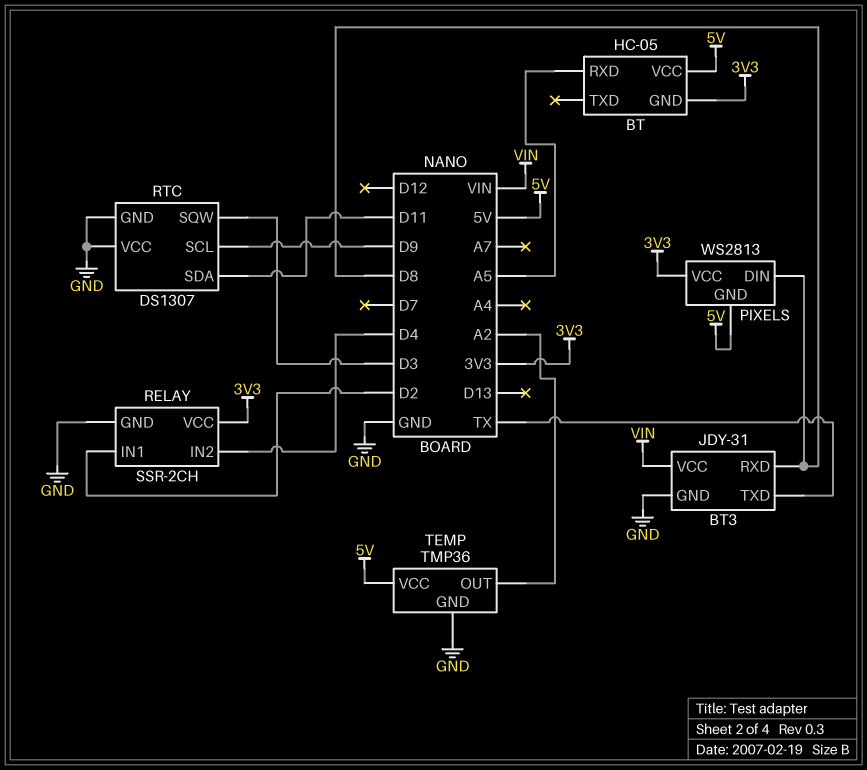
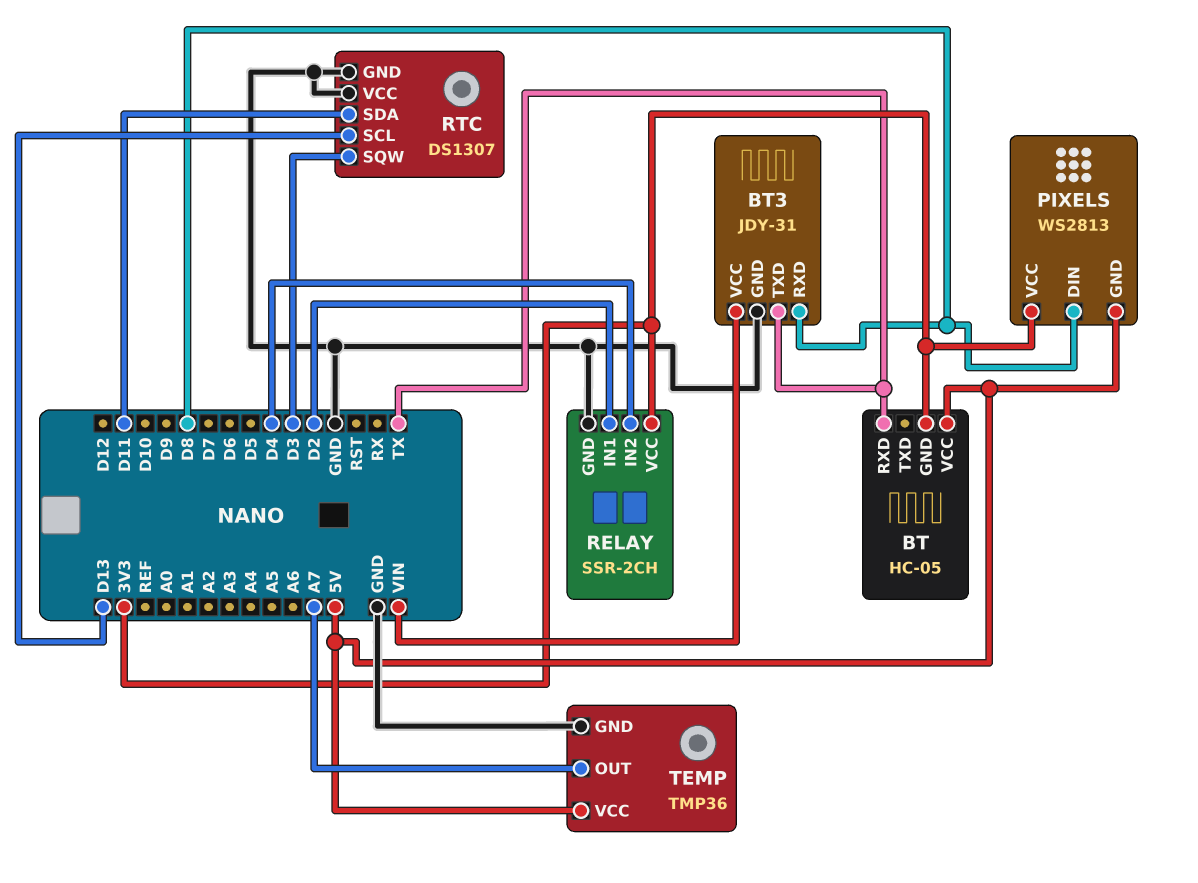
BT pin RXD: A5 -> TX
RTC pin SCL: D9 -> D13
TEMP pin OUT: A2 -> A7

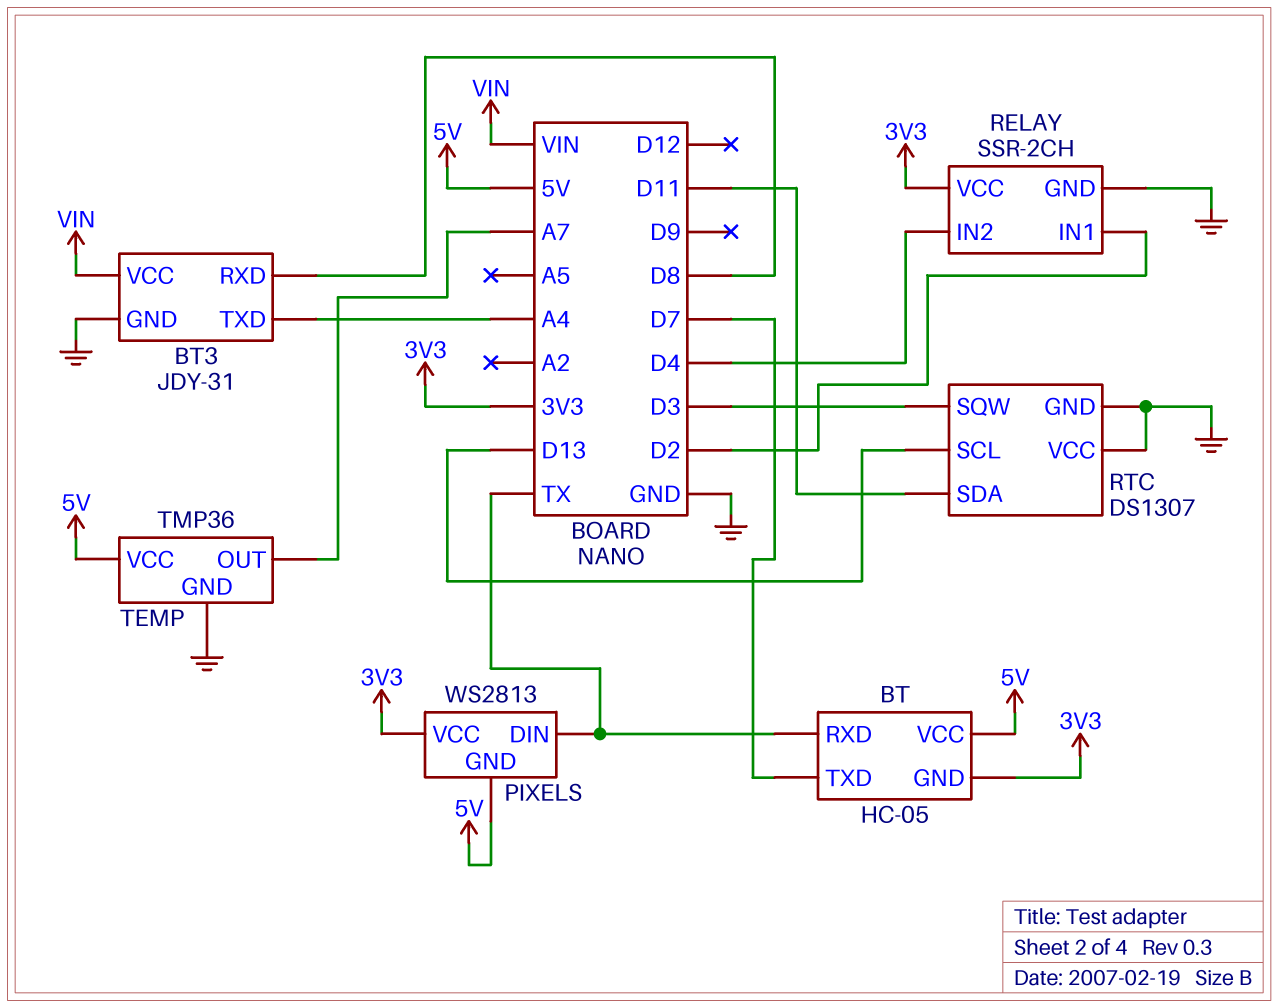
BT pin TXD: none -> D7
BT3 pin TXD: TX -> A4
PIXELS pin DIN: D8 -> TX

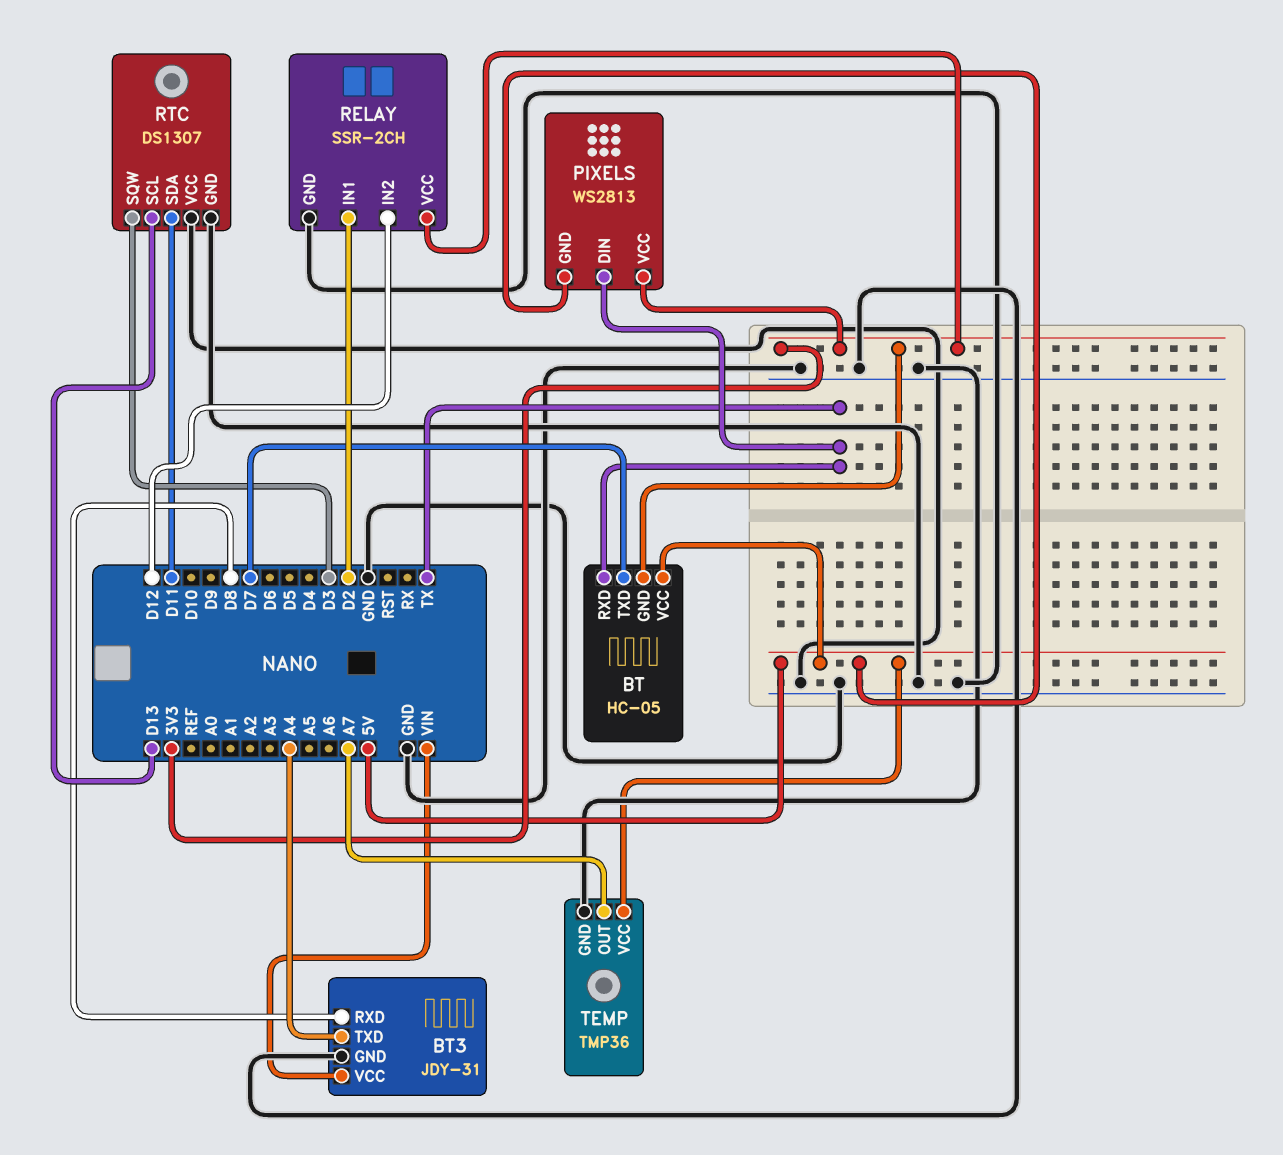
RELAY pin IN2: D4 -> D12

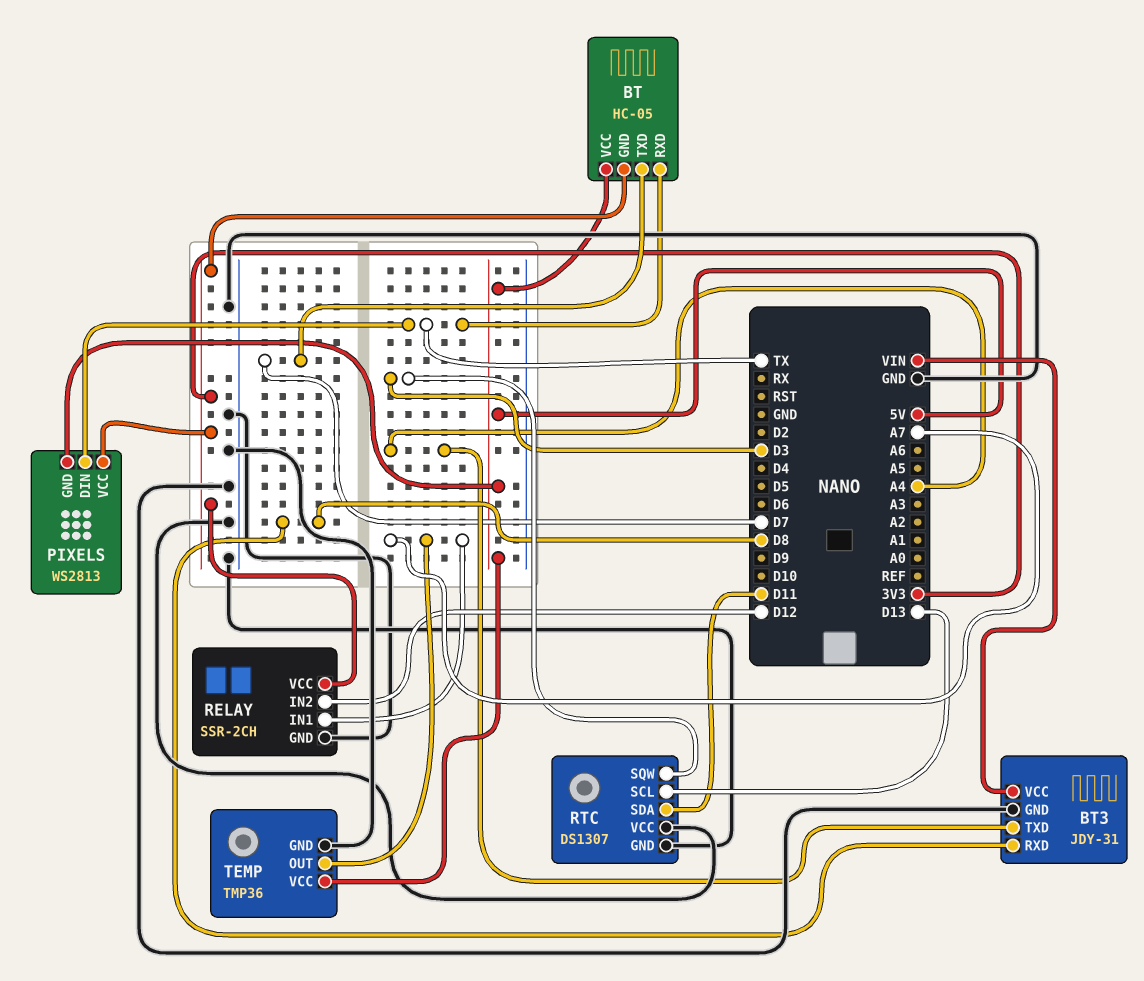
RELAY pin IN1: D2 -> A7

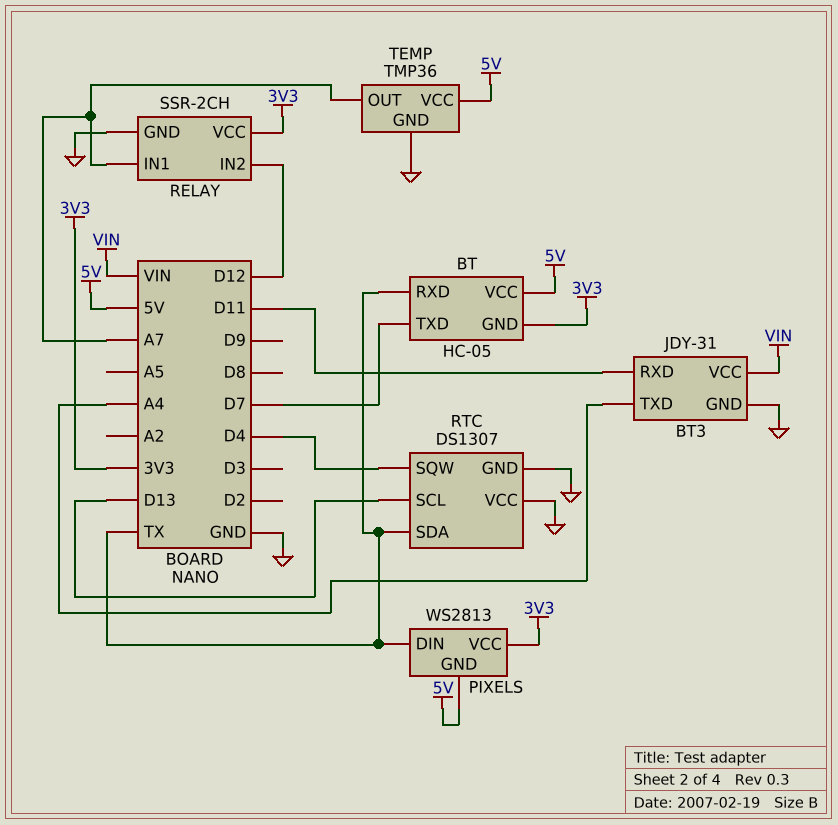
BT3 pin RXD: D8 -> D11
RTC pin SDA: D11 -> TX
RTC pin SQW: D3 -> D4

